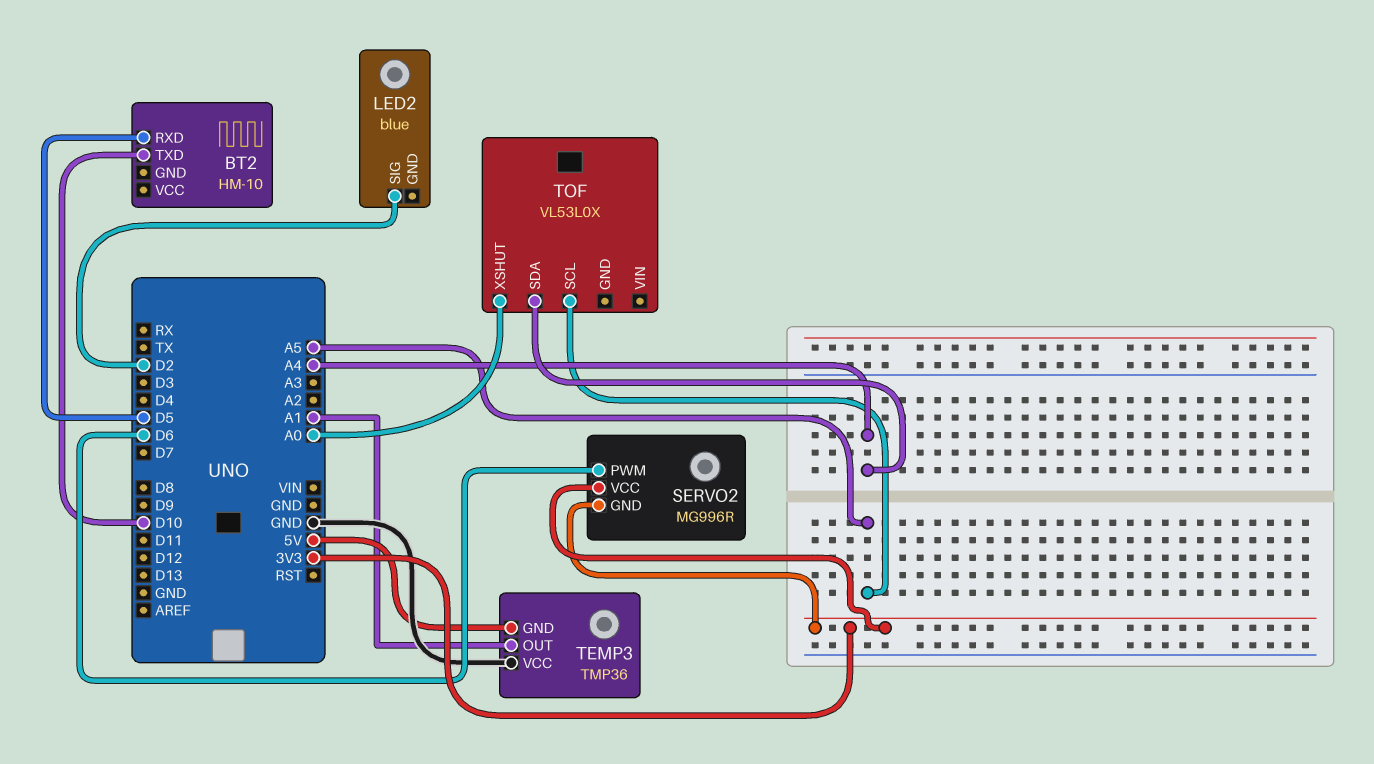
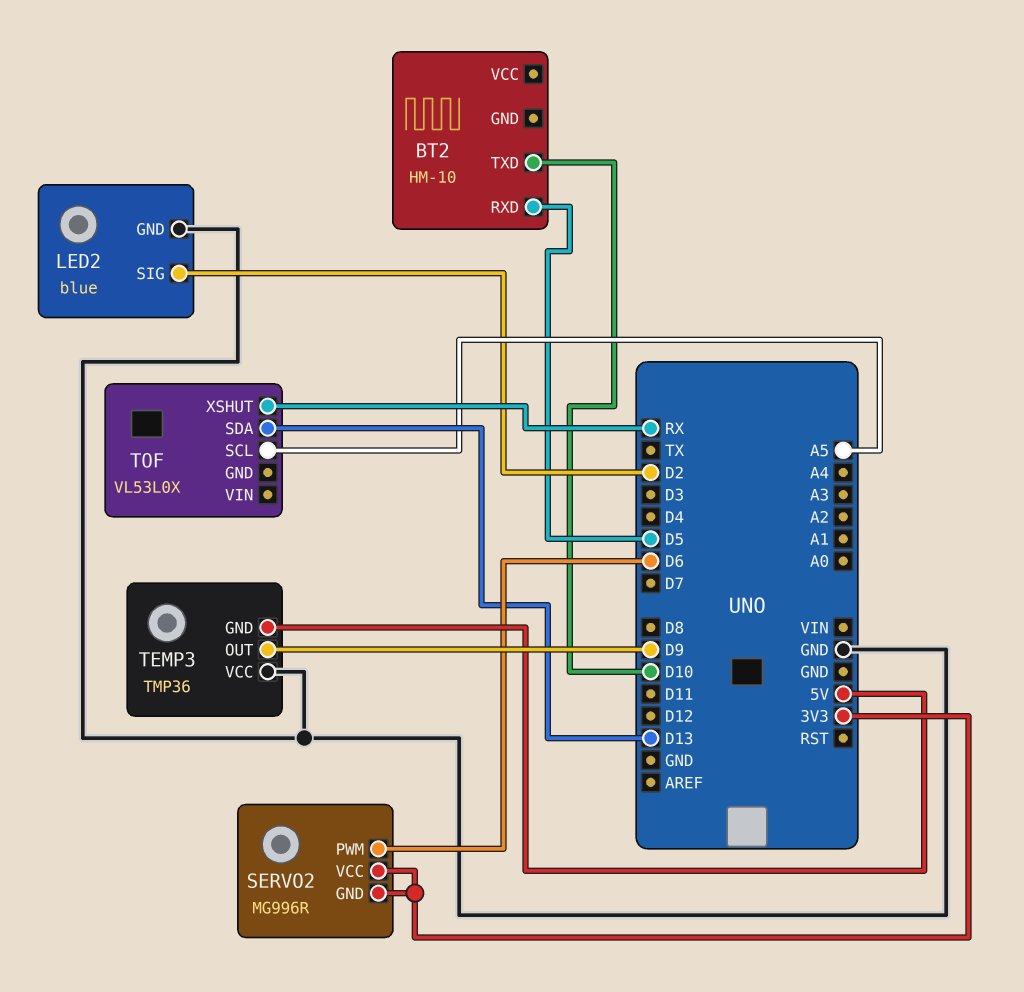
LED2 pin GND: none -> GND
TEMP3 pin OUT: A1 -> D9
TOF pin SDA: A4 -> D13
TOF pin XSHUT: A0 -> RX

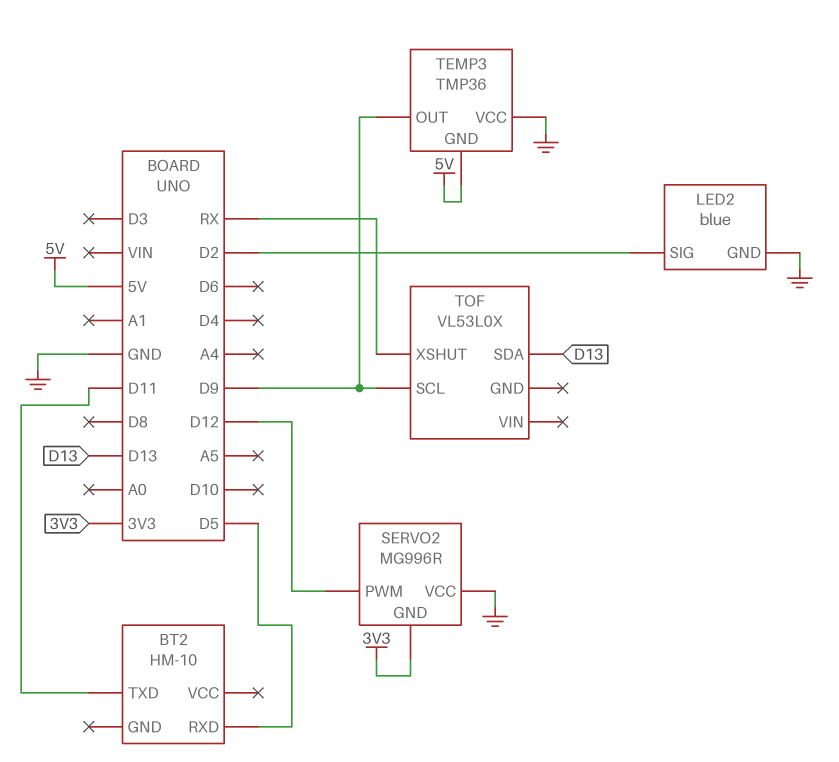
BT2 pin TXD: D10 -> D11
SERVO2 pin PWM: D6 -> D12
SERVO2 pin VCC: 3V3 -> GND
TOF pin SCL: A5 -> D9

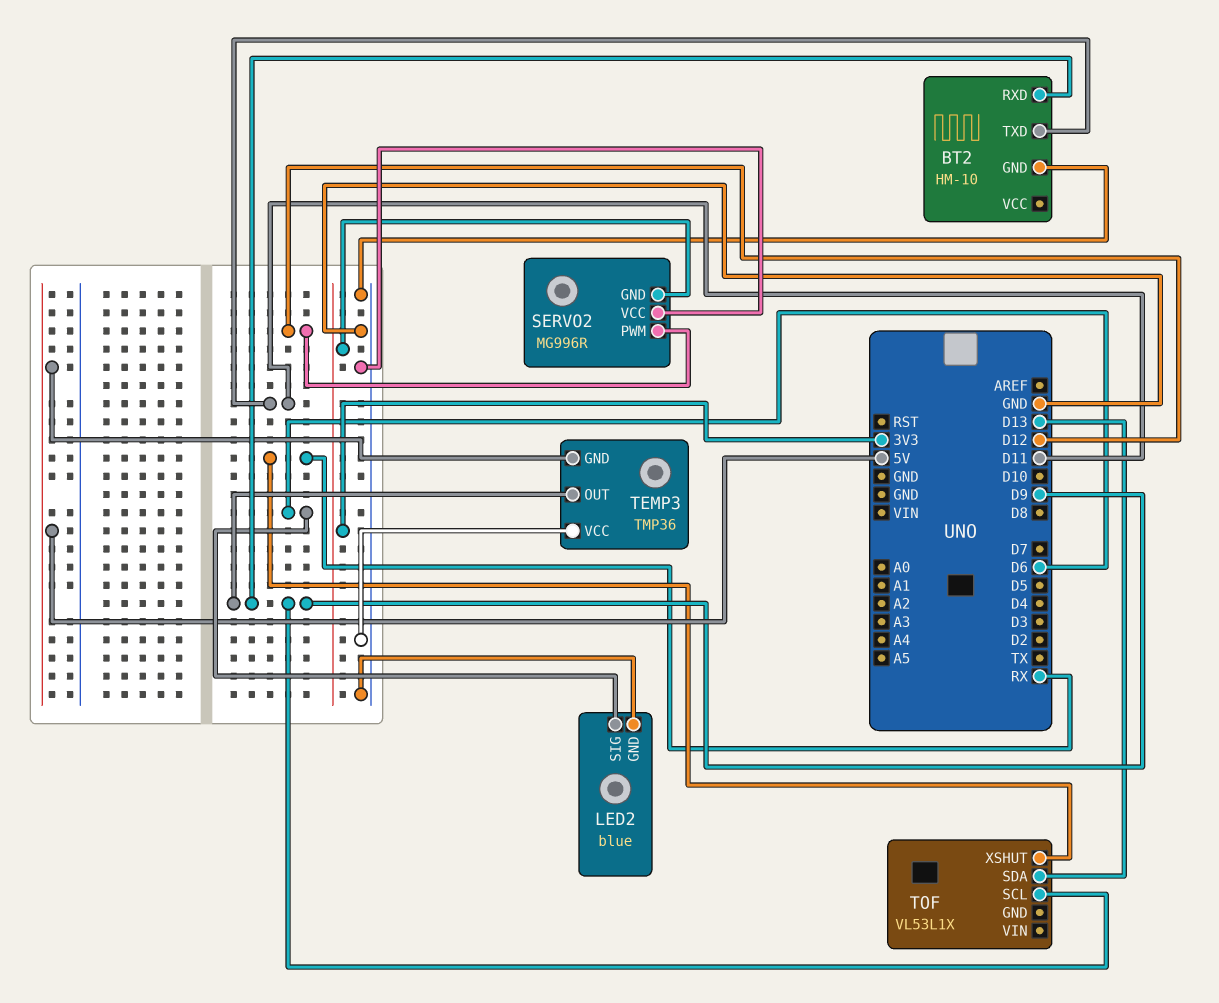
BT2 pin GND: none -> GND
BT2 pin RXD: D5 -> D9
LED2 pin SIG: D2 -> D6
TOF: VL53L0X -> VL53L1X

